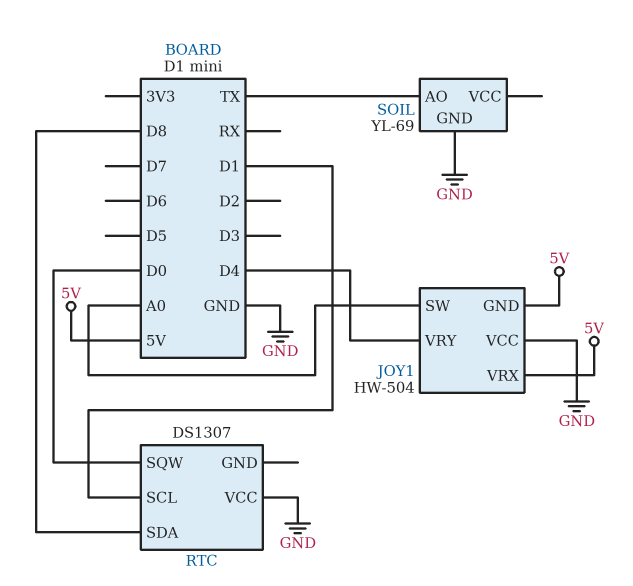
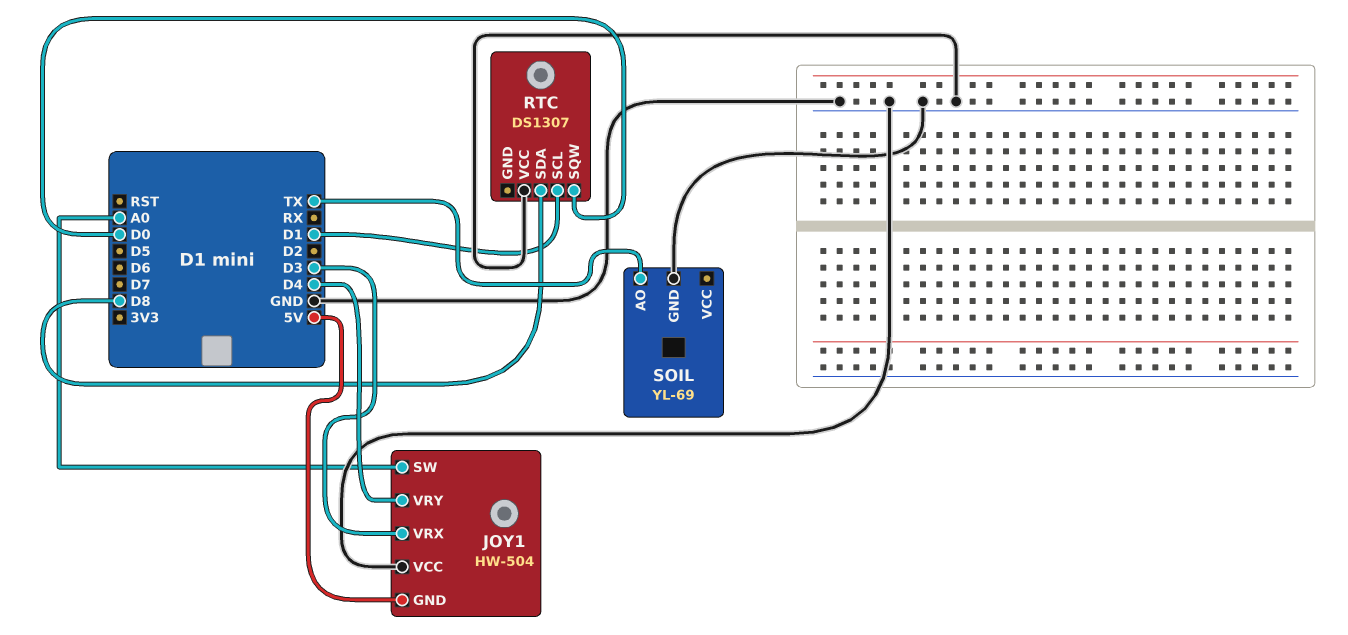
JOY1 pin VRX: 5V -> D3

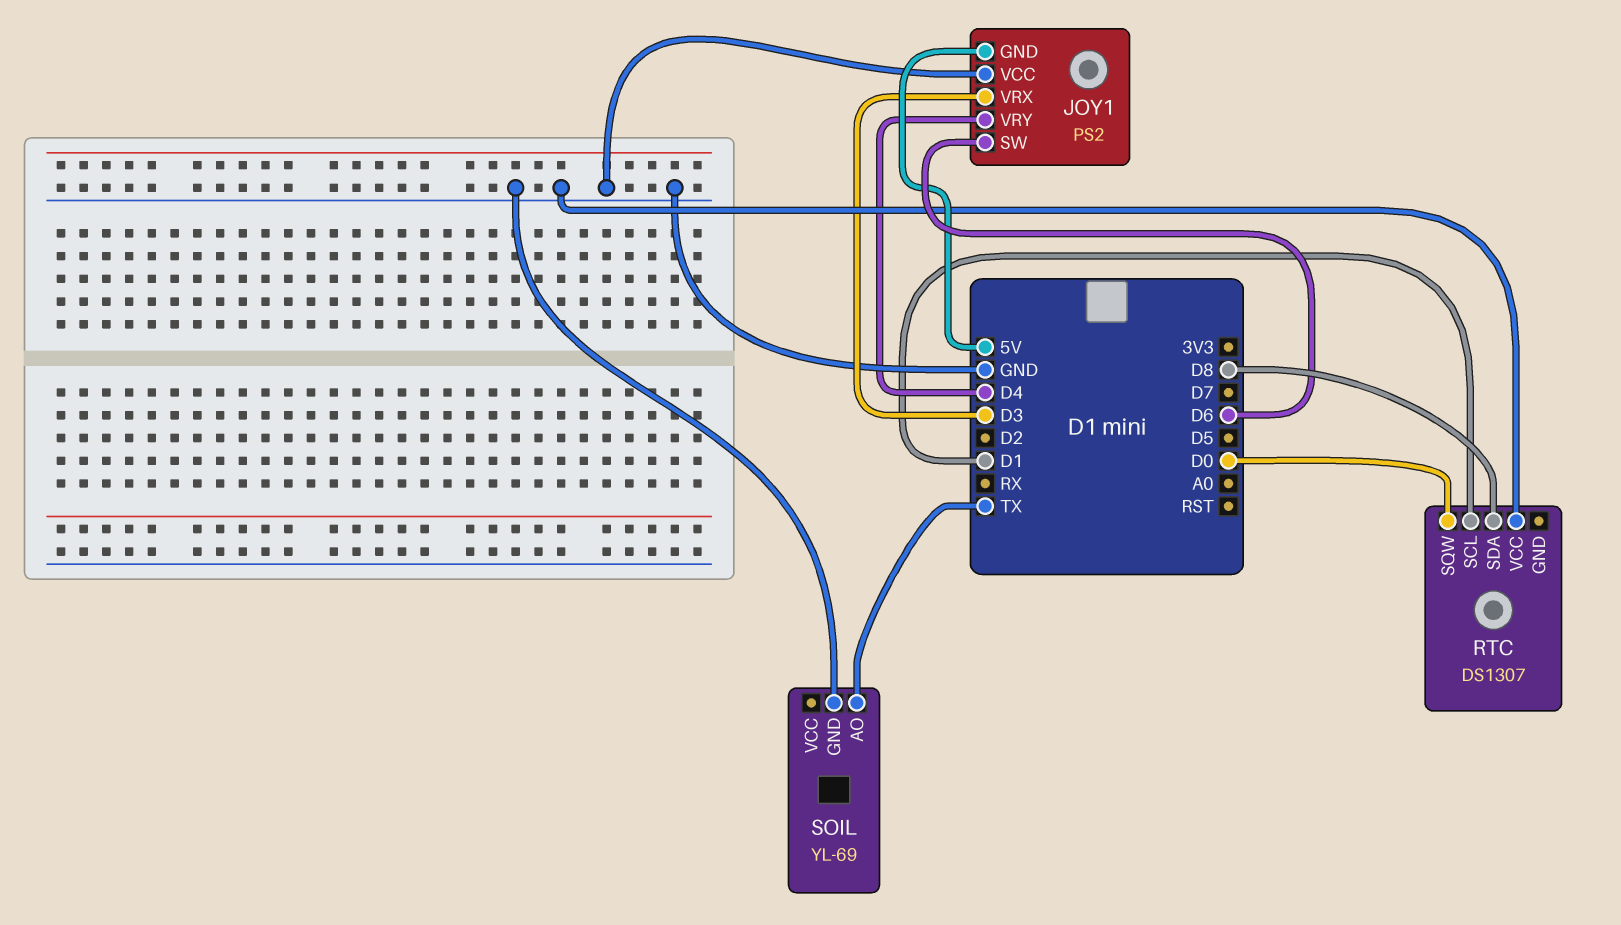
JOY1: HW-504 -> PS2
JOY1 pin SW: A0 -> D6

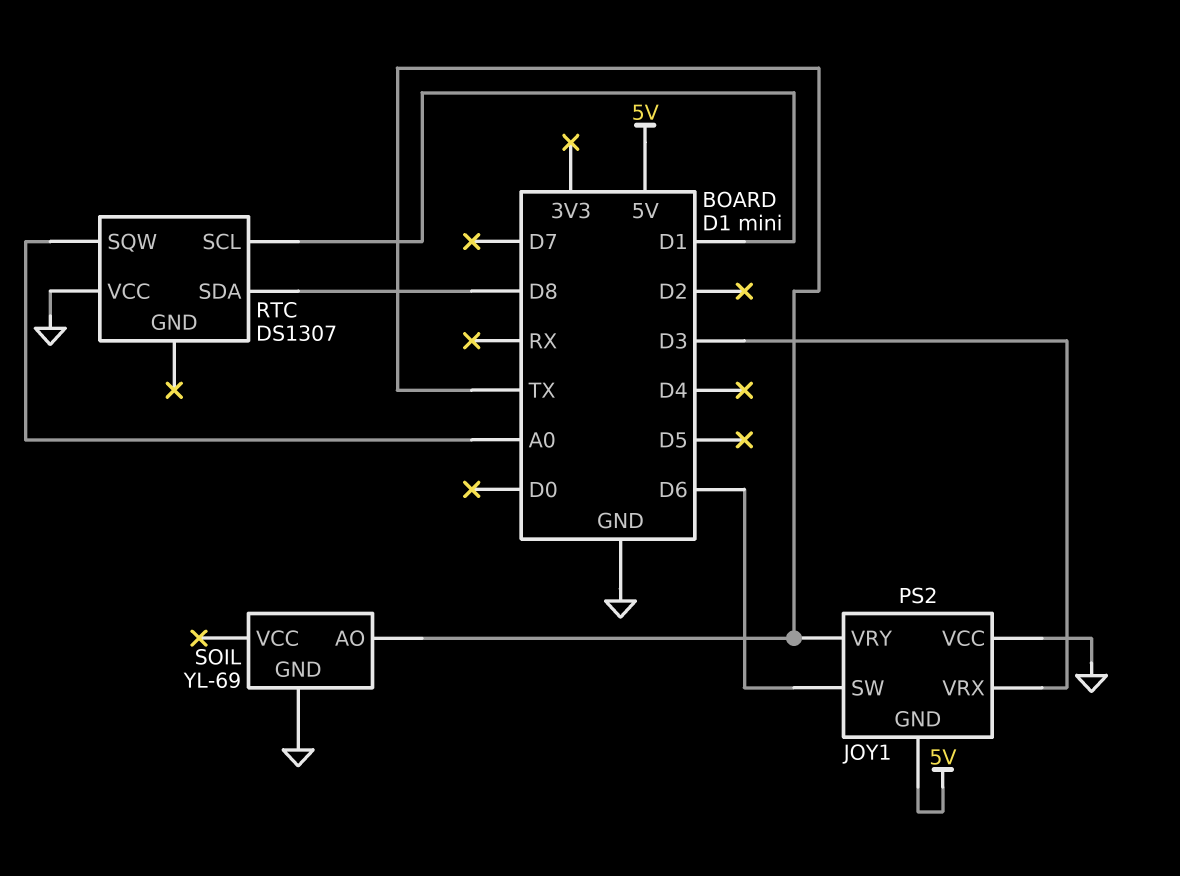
JOY1 pin VRY: D4 -> TX
RTC pin SQW: D0 -> A0

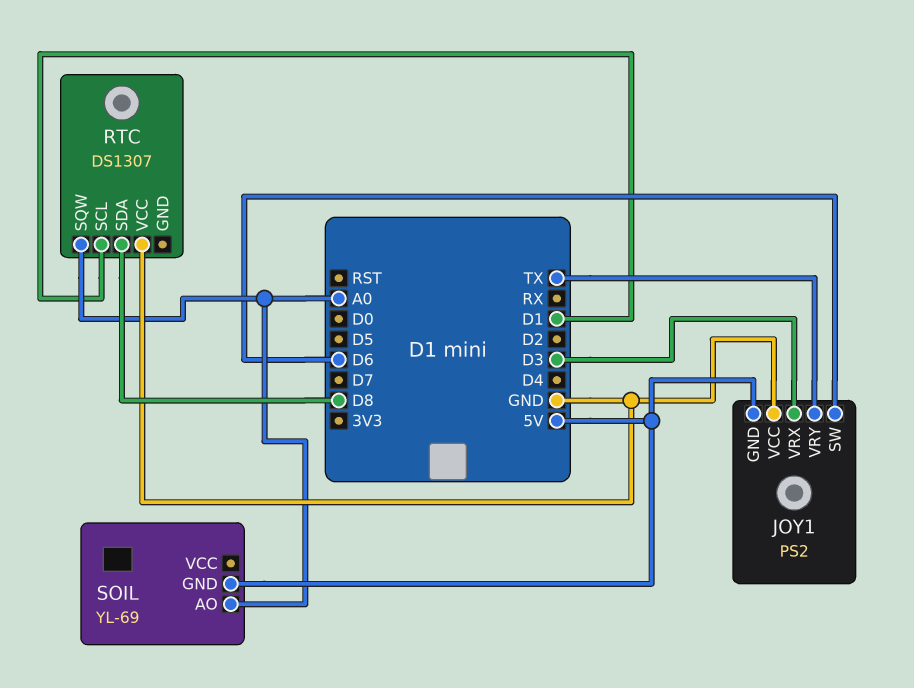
SOIL pin AO: TX -> A0
SOIL pin GND: GND -> 5V

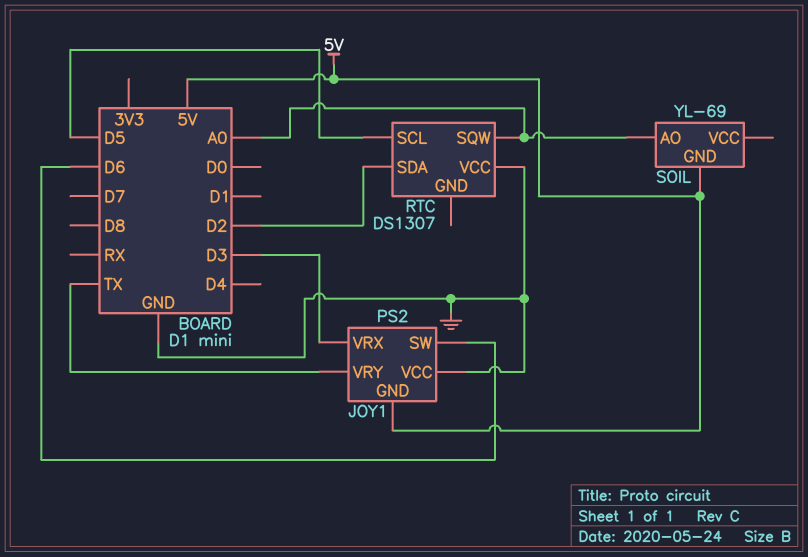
RTC pin SCL: D1 -> D5
RTC pin SDA: D8 -> D2

